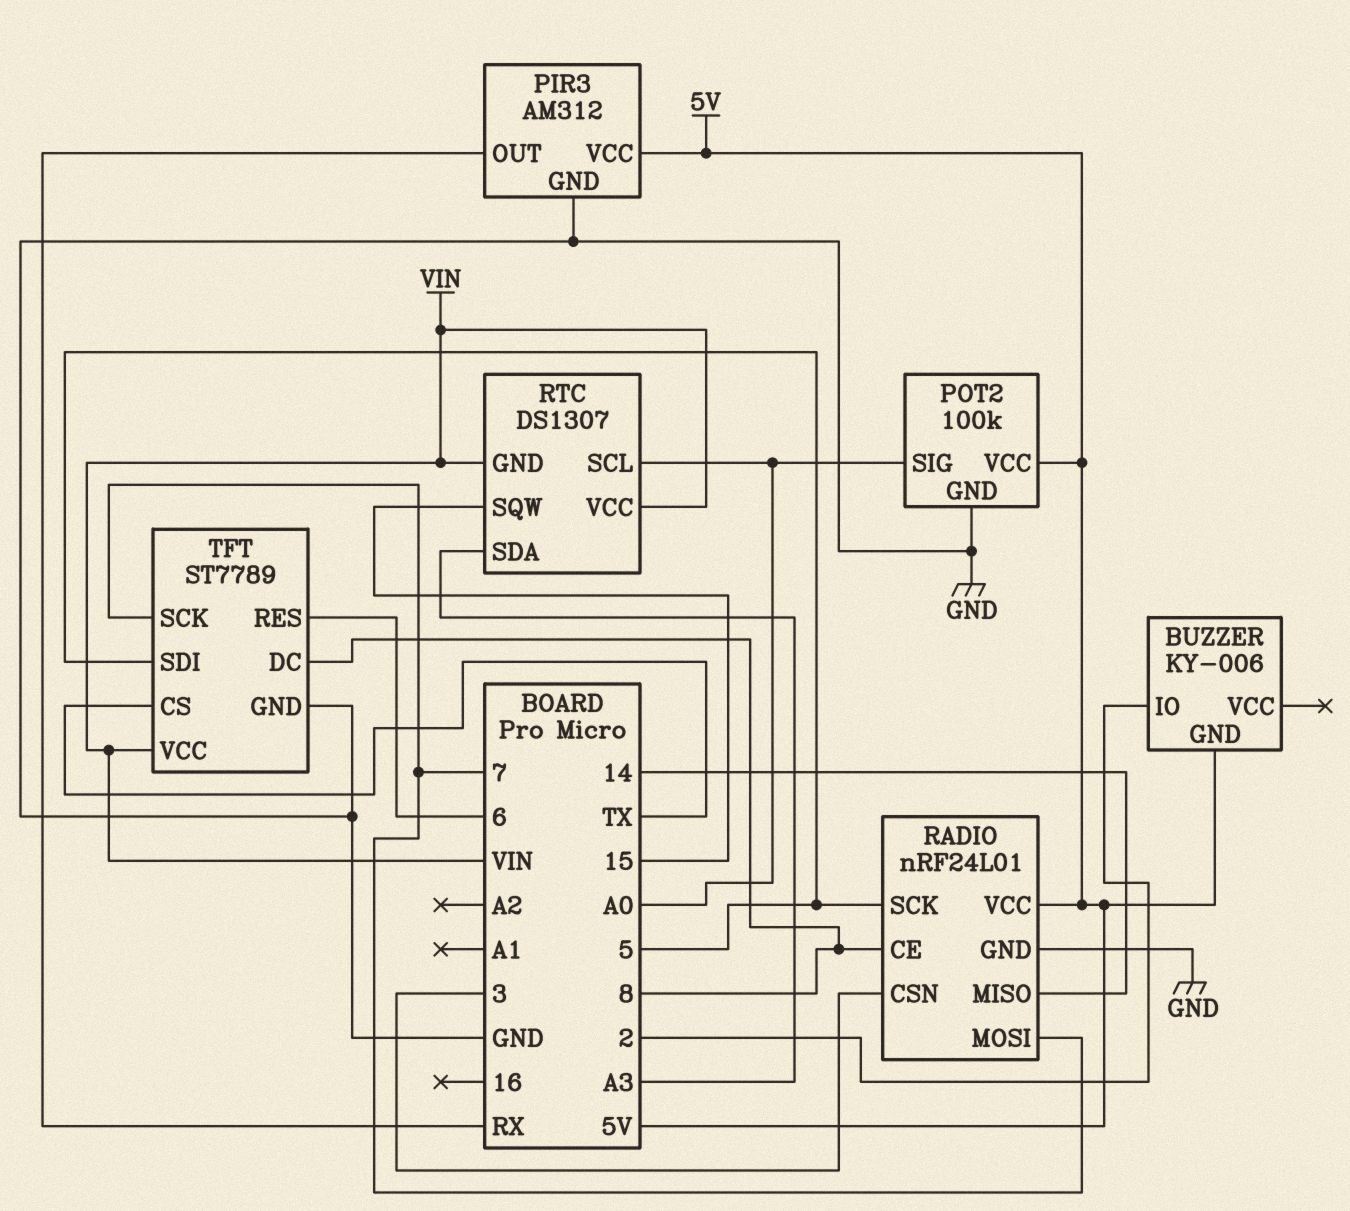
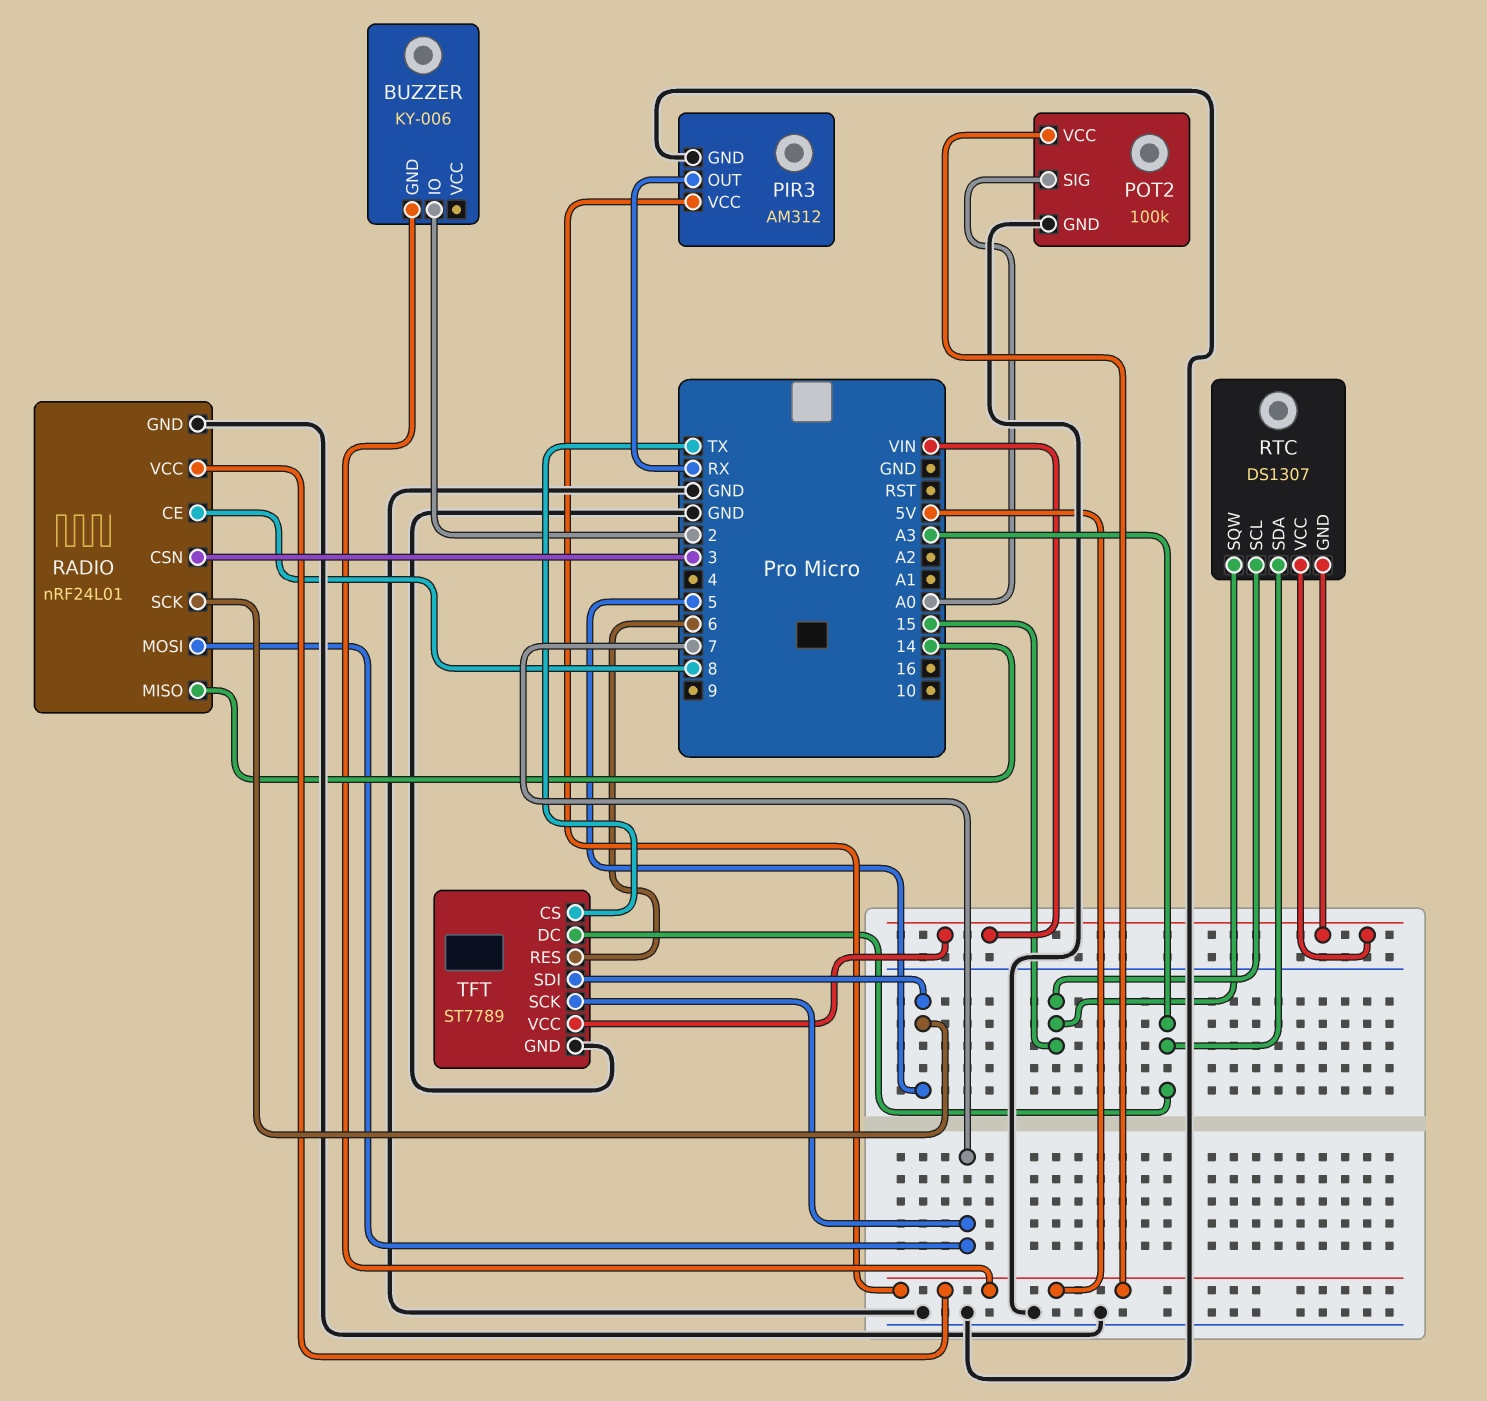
RTC pin SCL: A0 -> 15
TFT pin DC: 8 -> A3

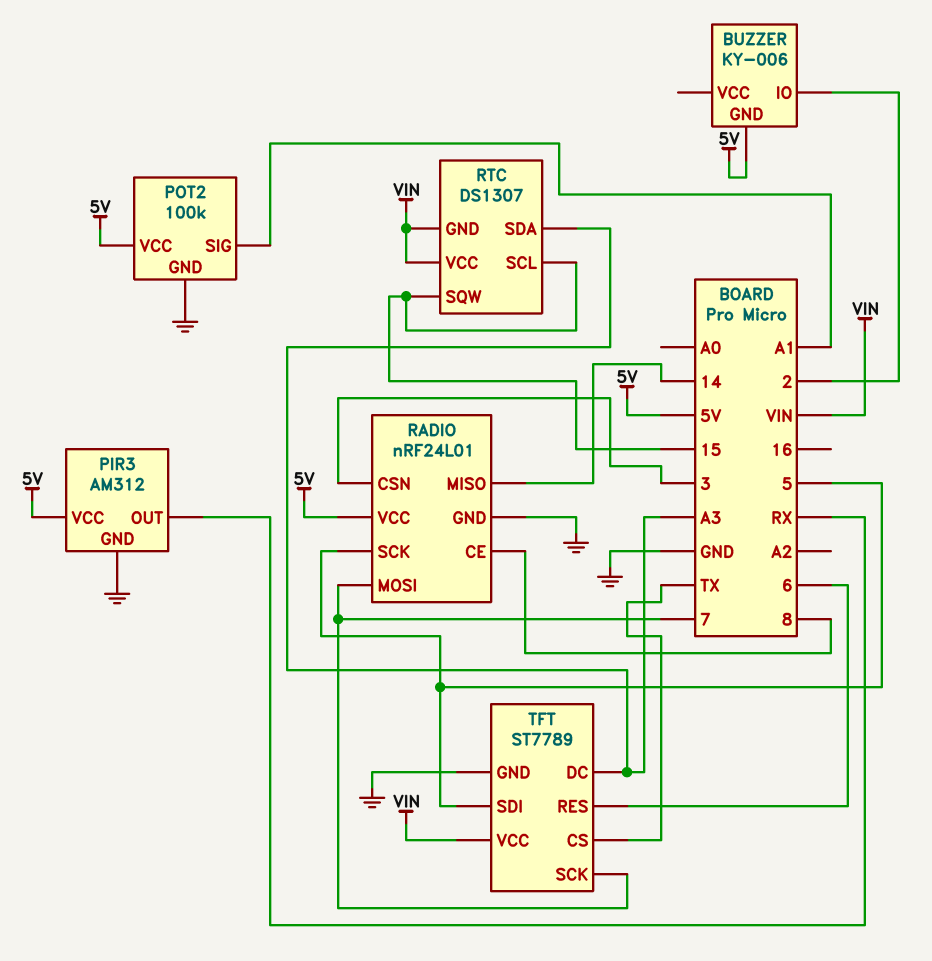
POT2 pin SIG: A0 -> A1

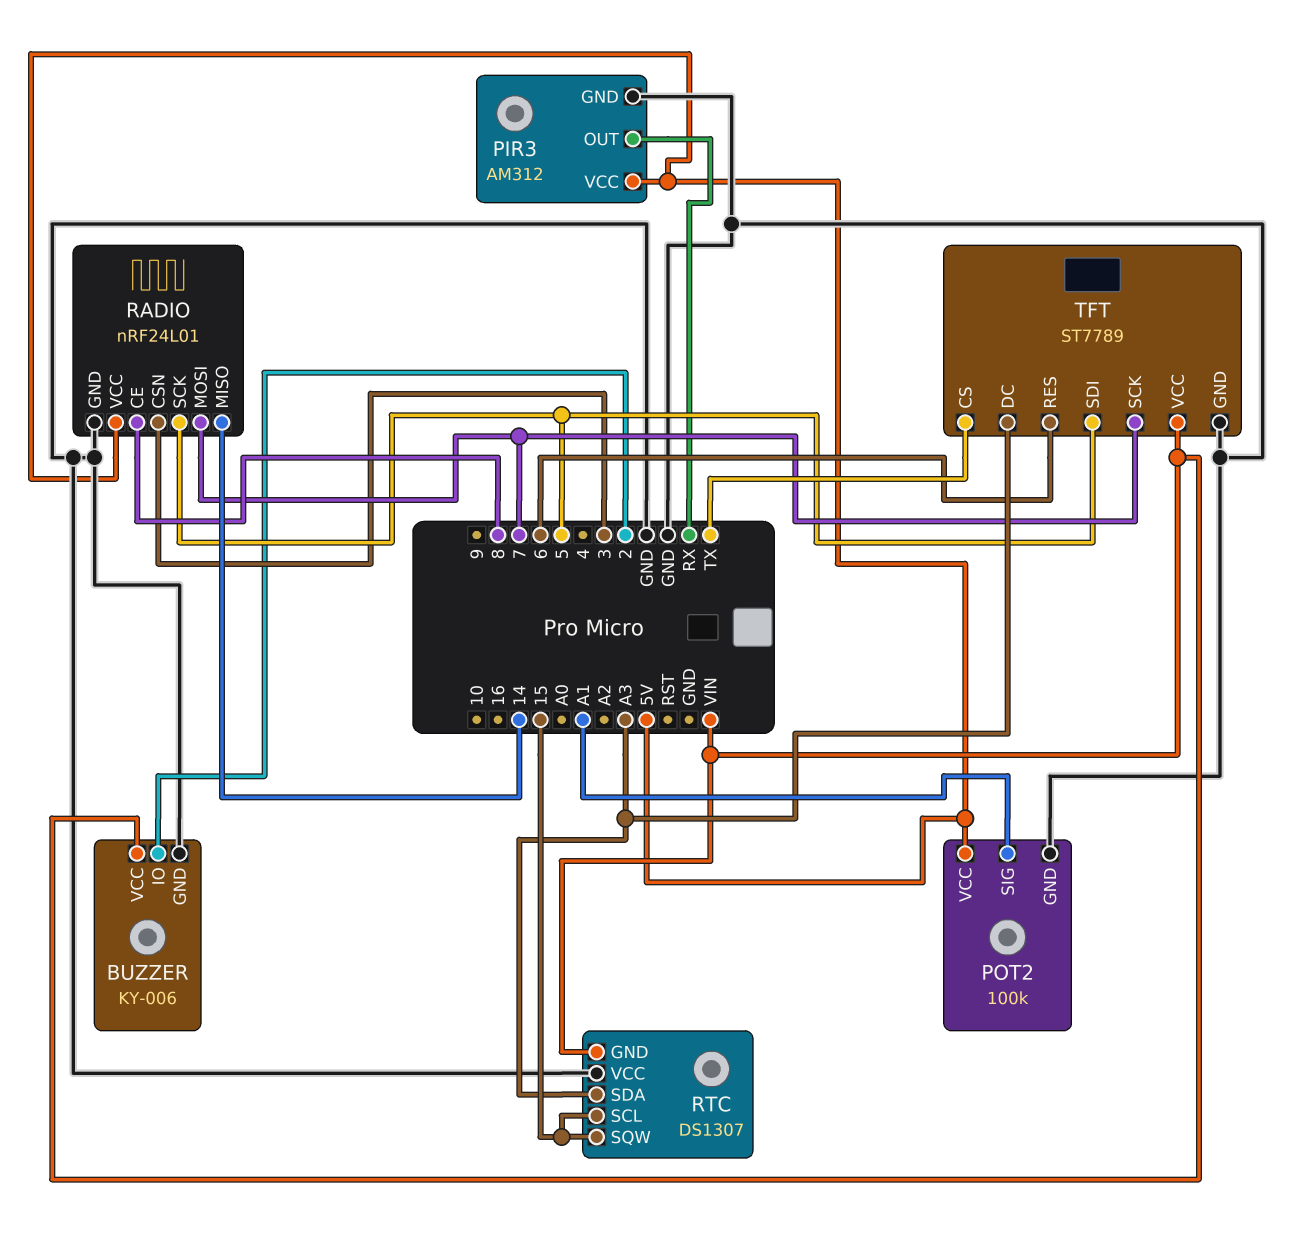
BUZZER pin GND: 5V -> GND
BUZZER pin VCC: none -> VIN
RTC pin VCC: VIN -> GND

